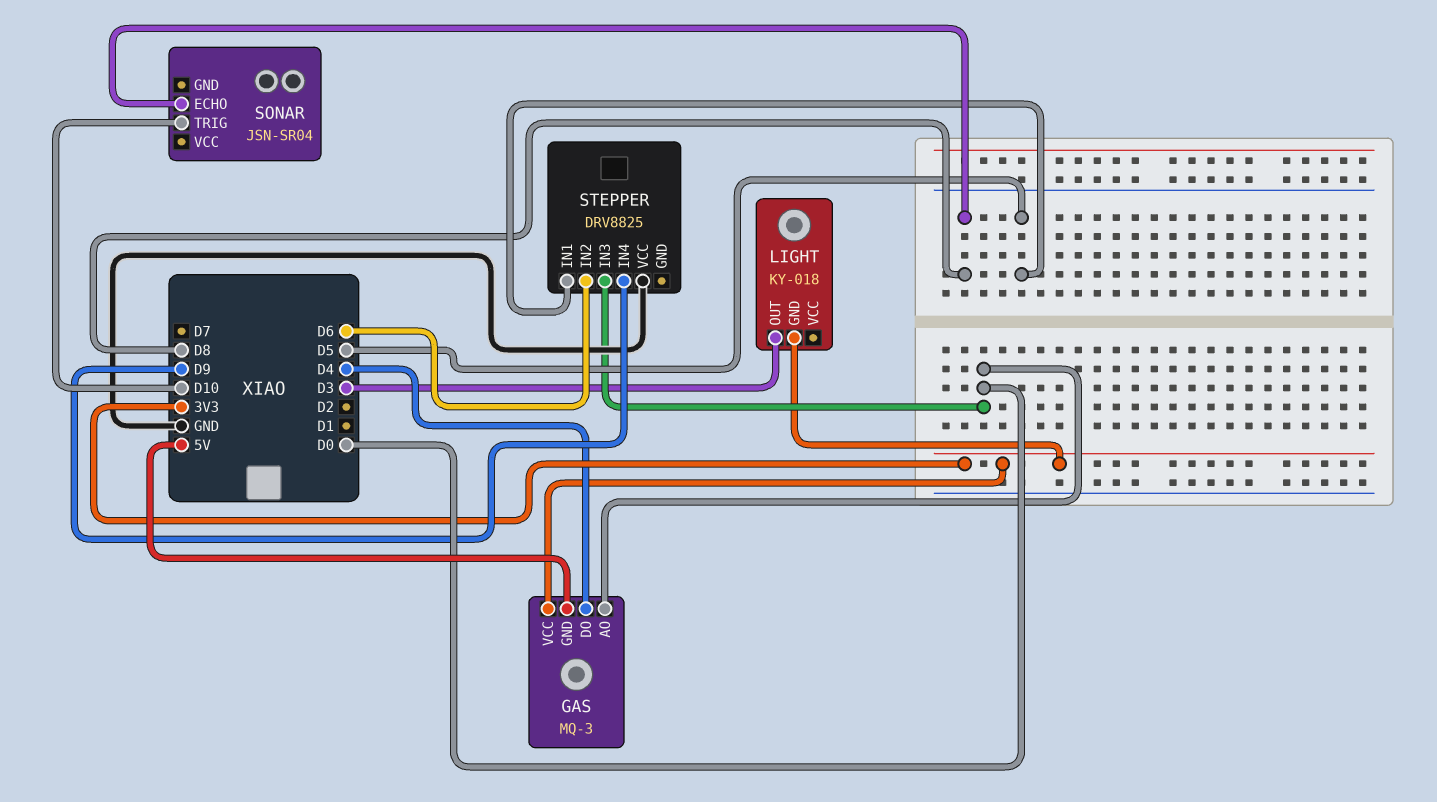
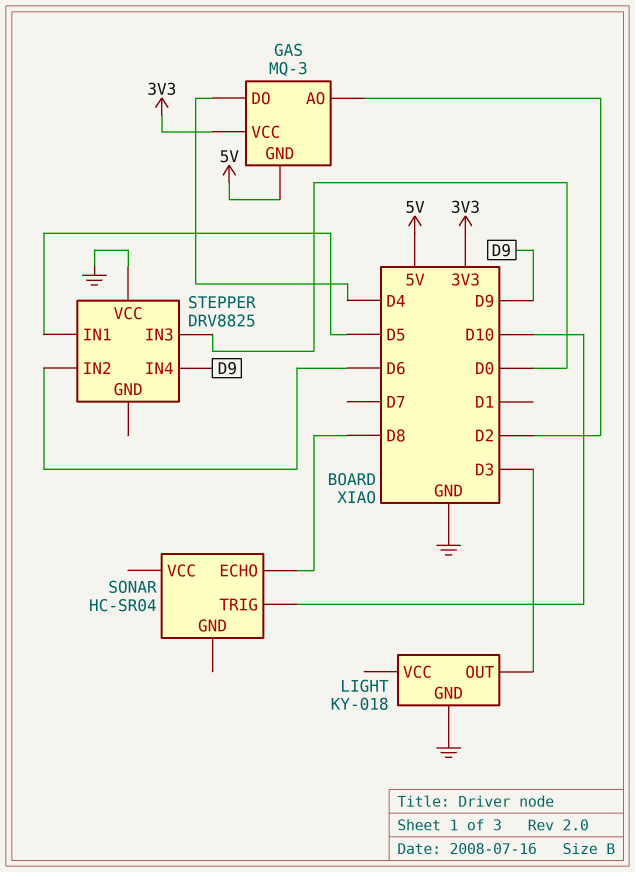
GAS pin AO: D0 -> D2
LIGHT pin GND: 3V3 -> GND
SONAR: JSN-SR04 -> HC-SR04

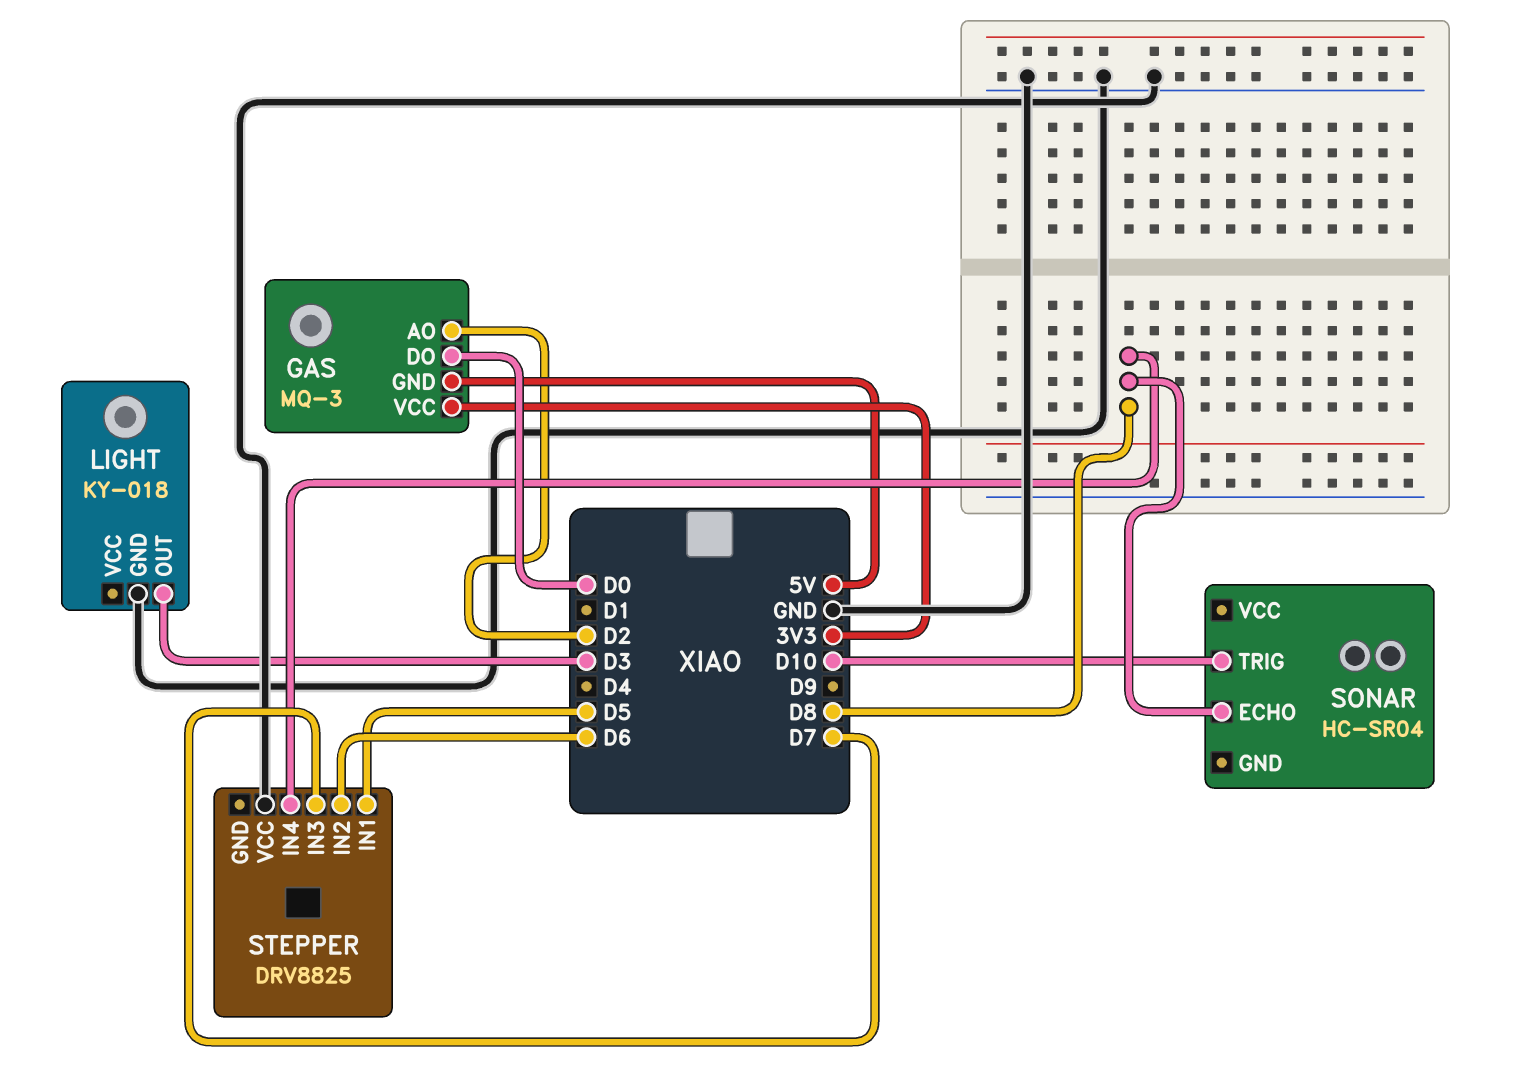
GAS pin DO: D4 -> D0
STEPPER pin IN3: D0 -> D7
STEPPER pin IN4: D9 -> D8

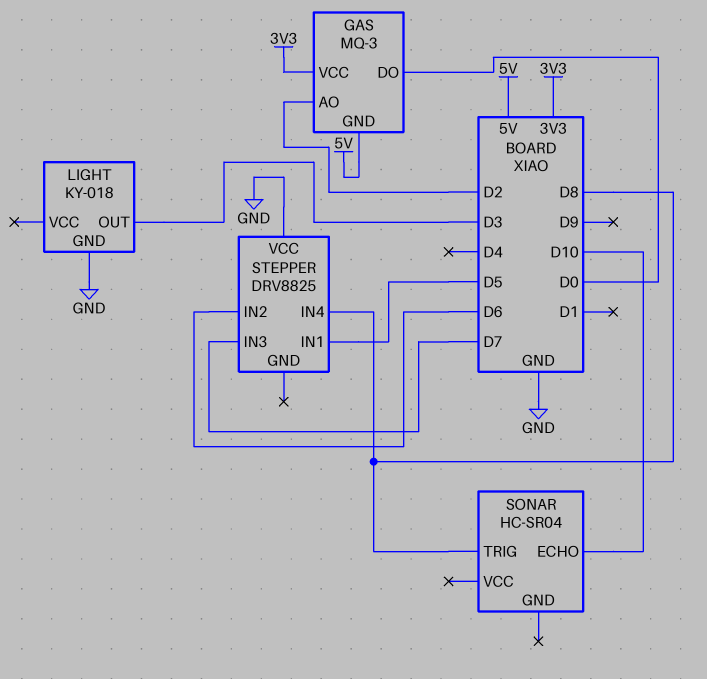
SONAR pin ECHO: D8 -> D10
SONAR pin TRIG: D10 -> D8

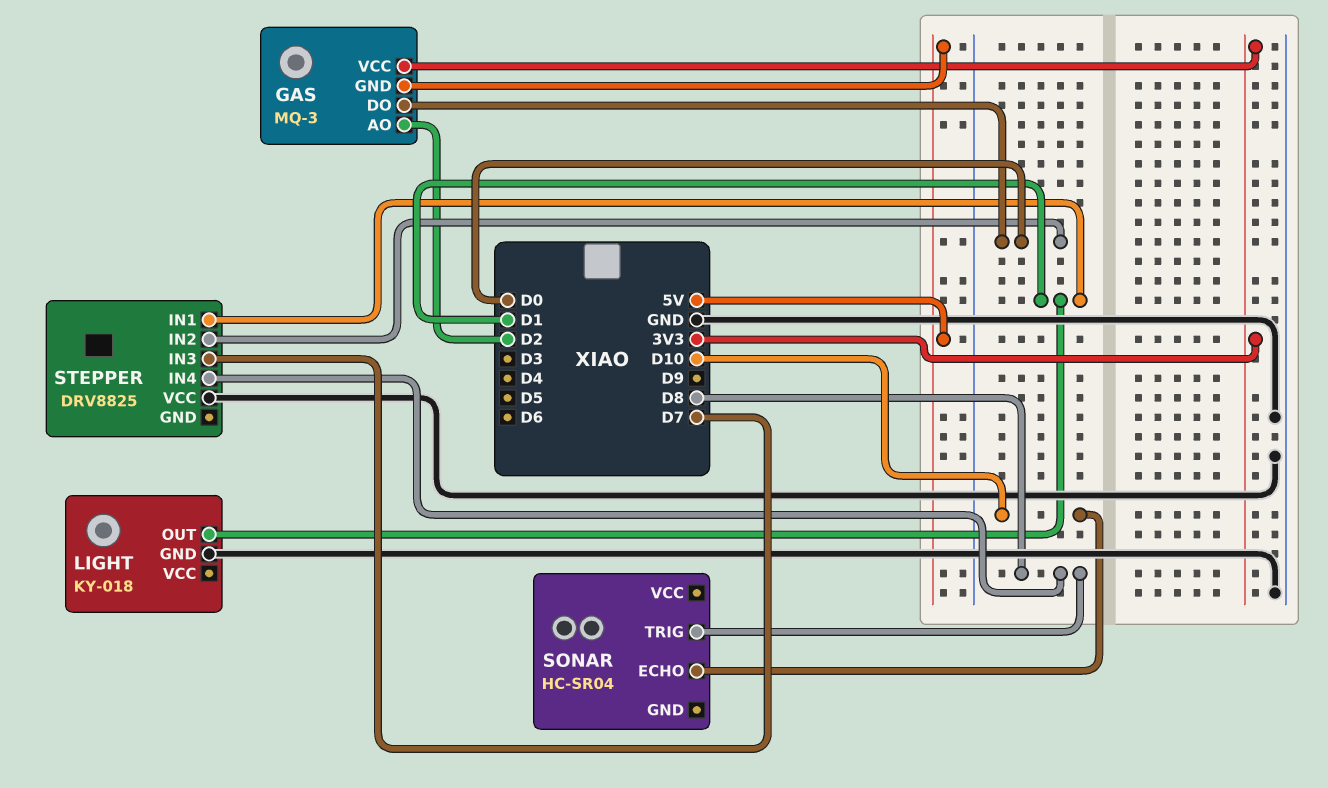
LIGHT pin OUT: D3 -> D1
STEPPER pin IN1: D5 -> D1
STEPPER pin IN2: D6 -> D0

